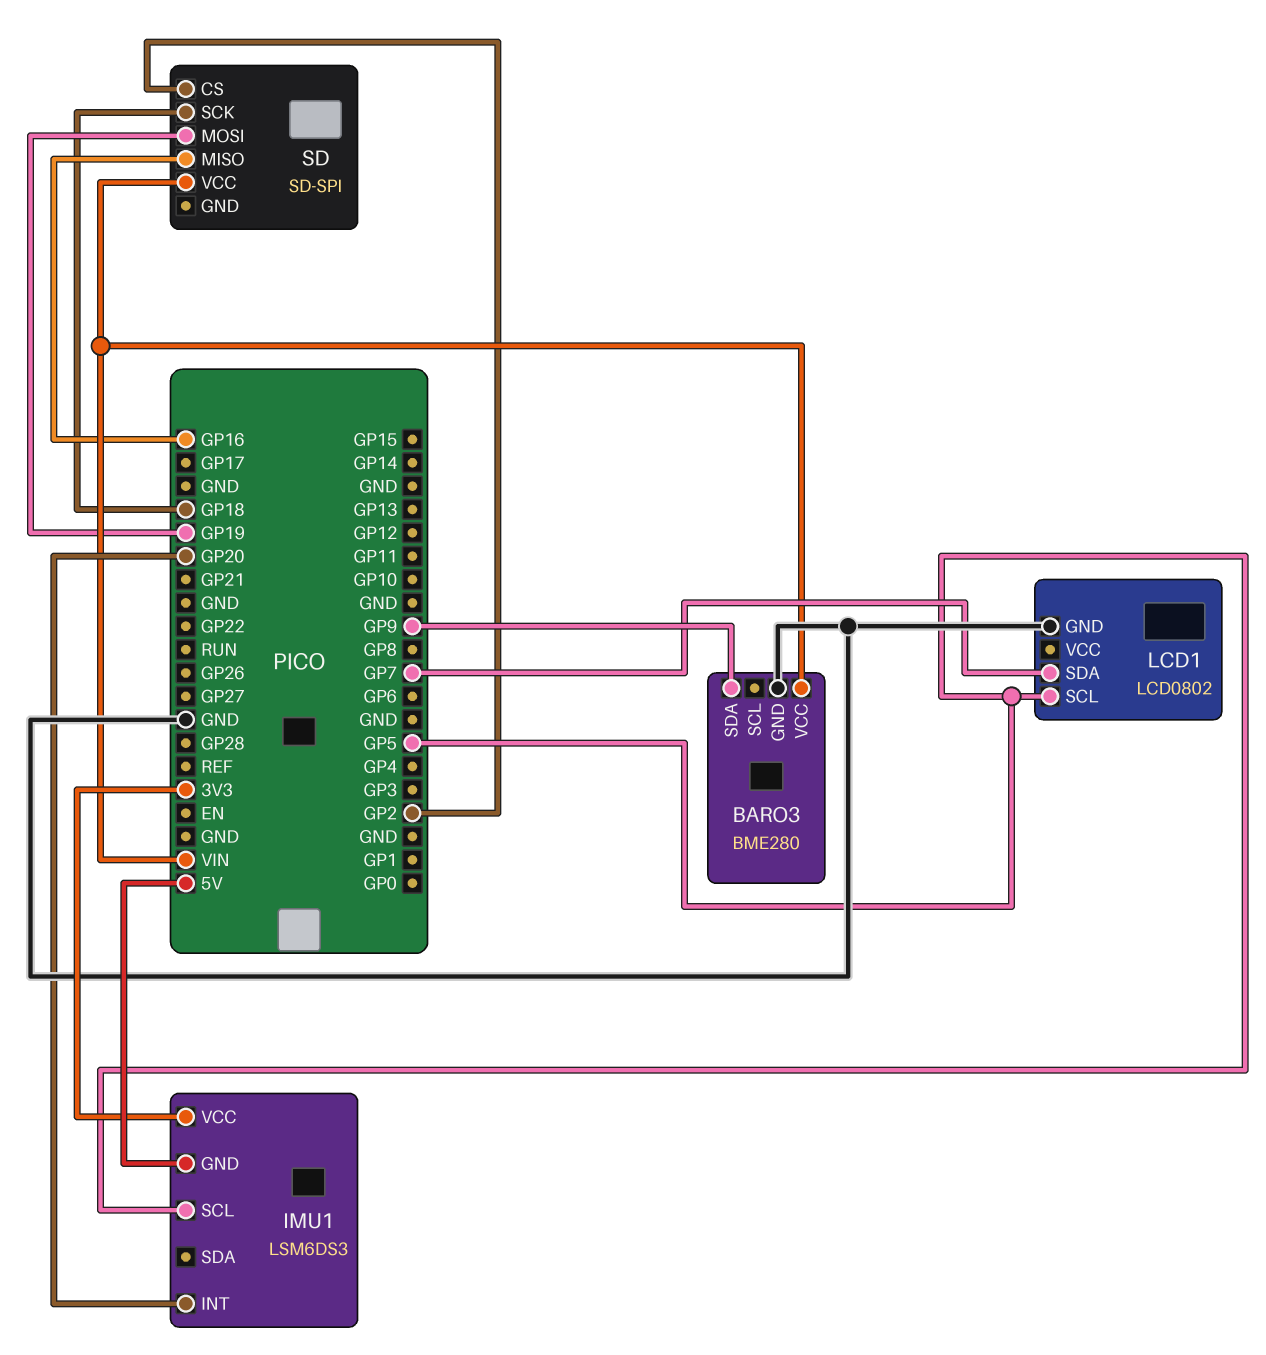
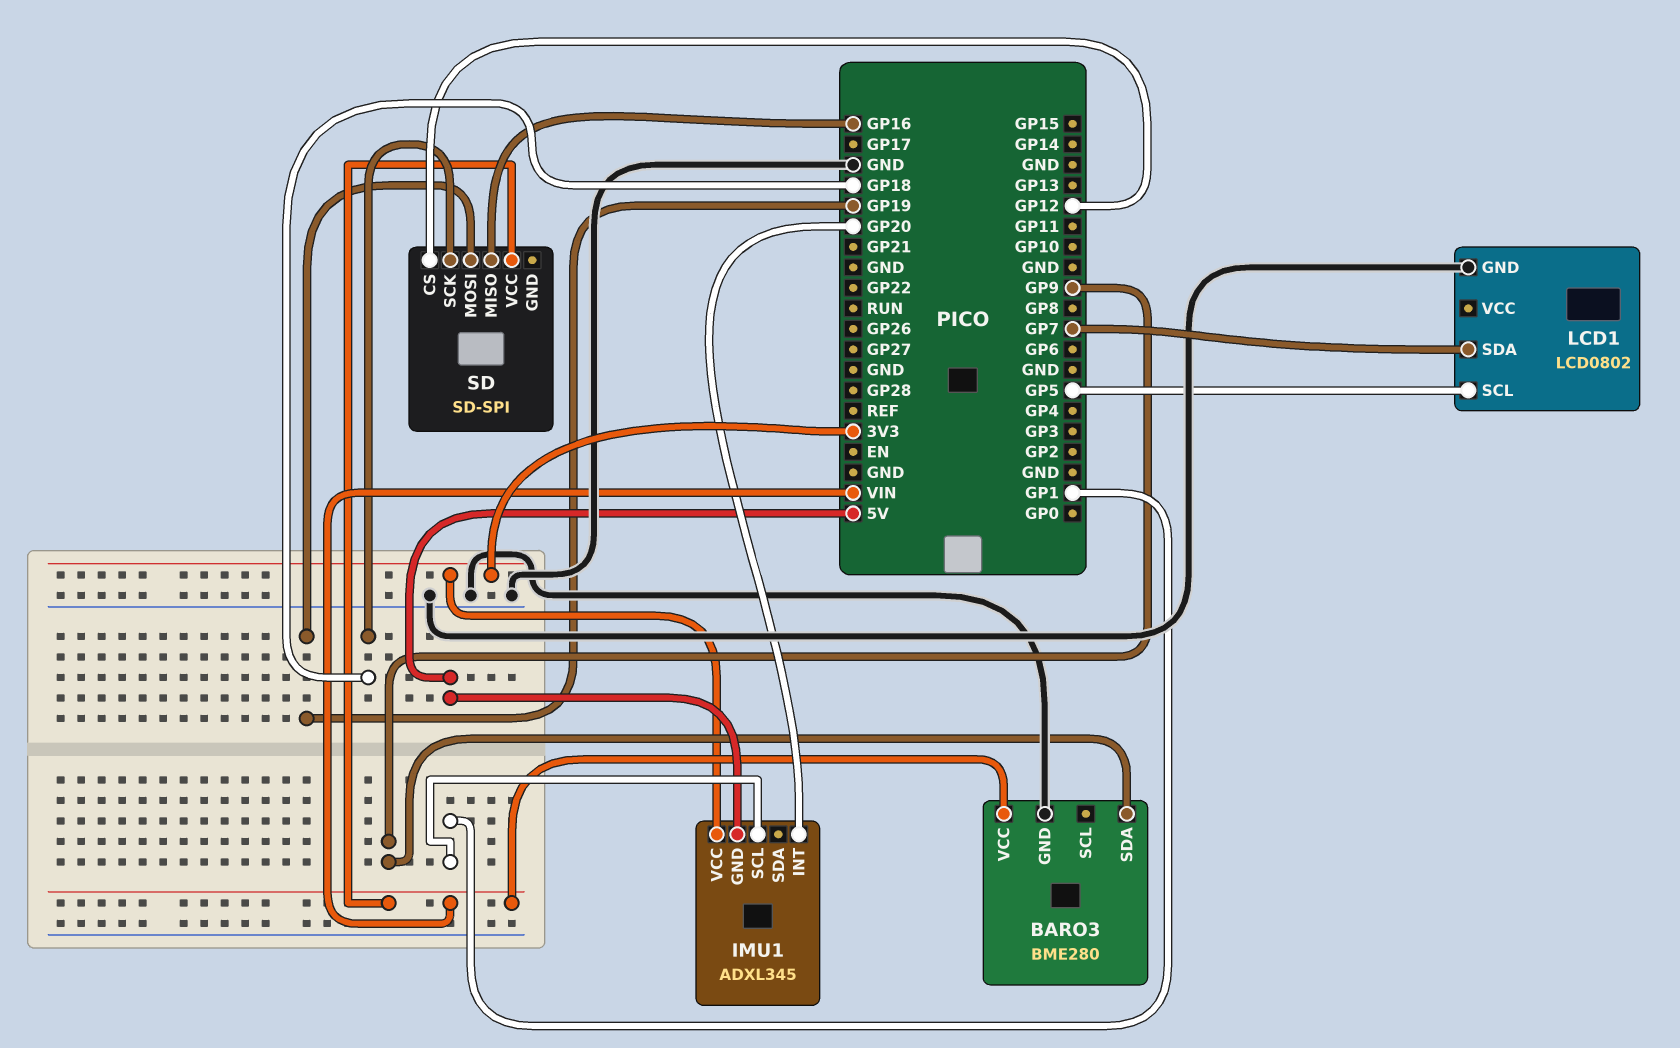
IMU1: LSM6DS3 -> ADXL345
IMU1 pin SCL: GP5 -> GP1
SD pin CS: GP2 -> GP12

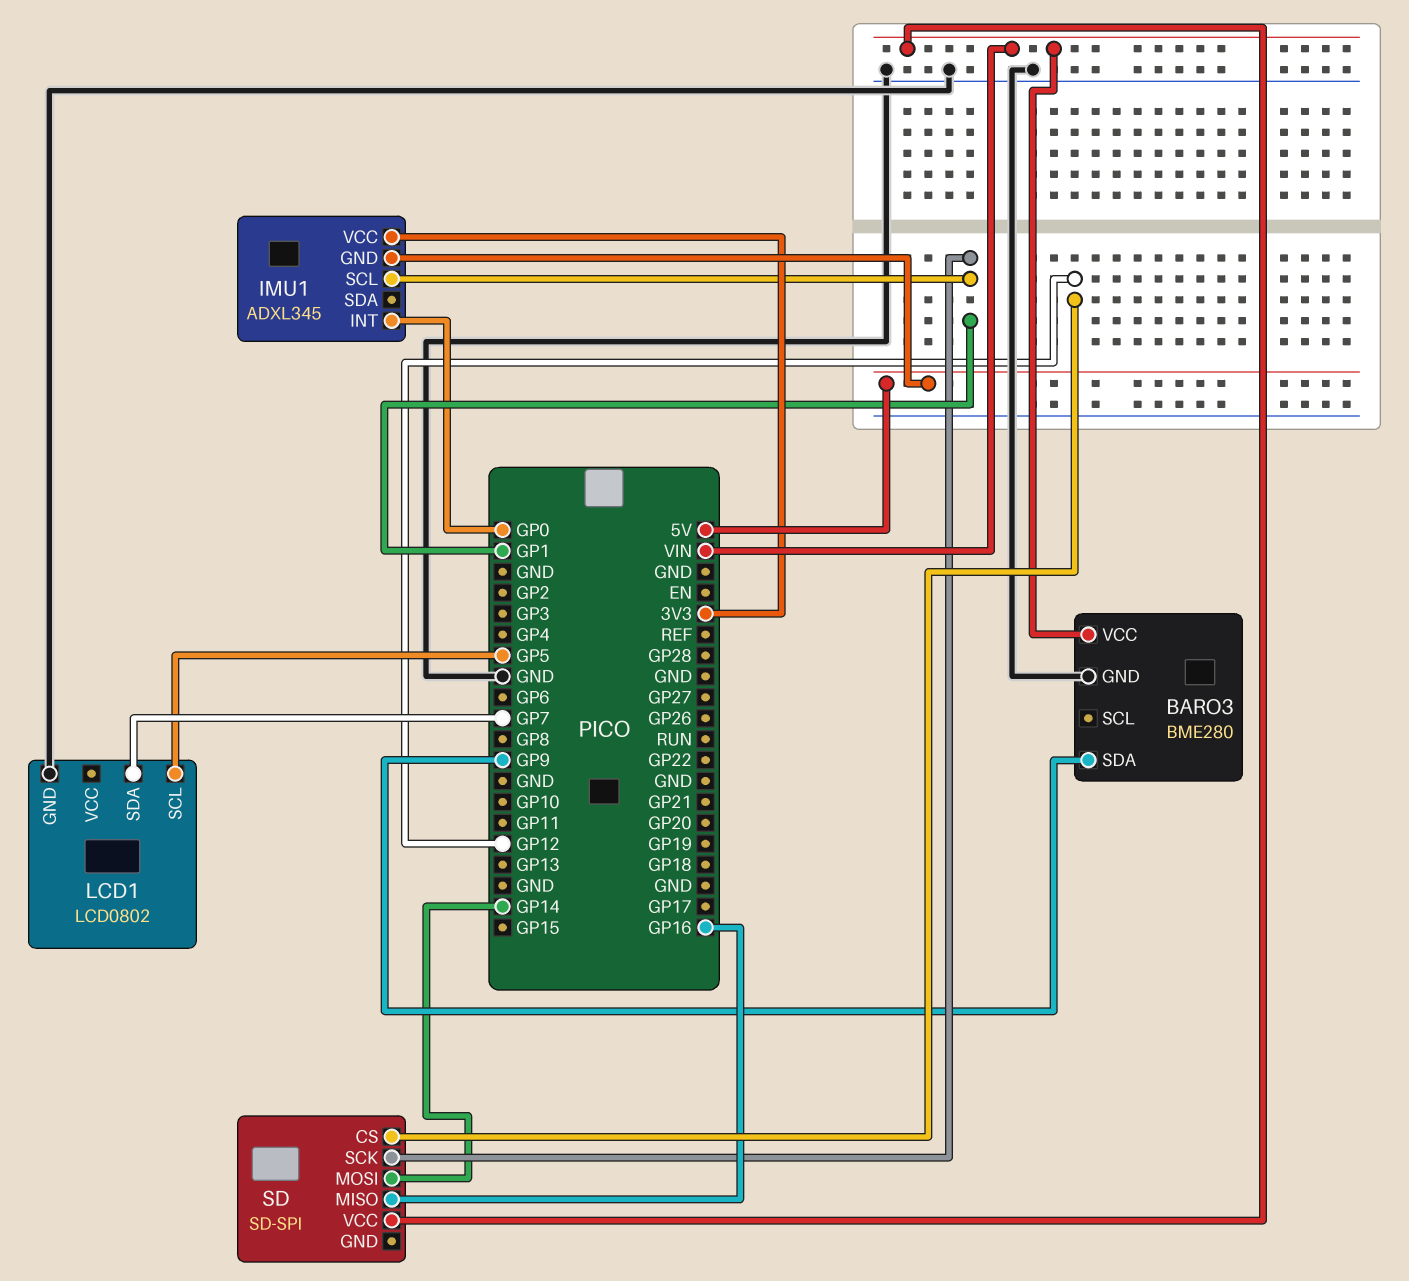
IMU1 pin INT: GP20 -> GP0
SD pin MOSI: GP19 -> GP14
SD pin SCK: GP18 -> GP1

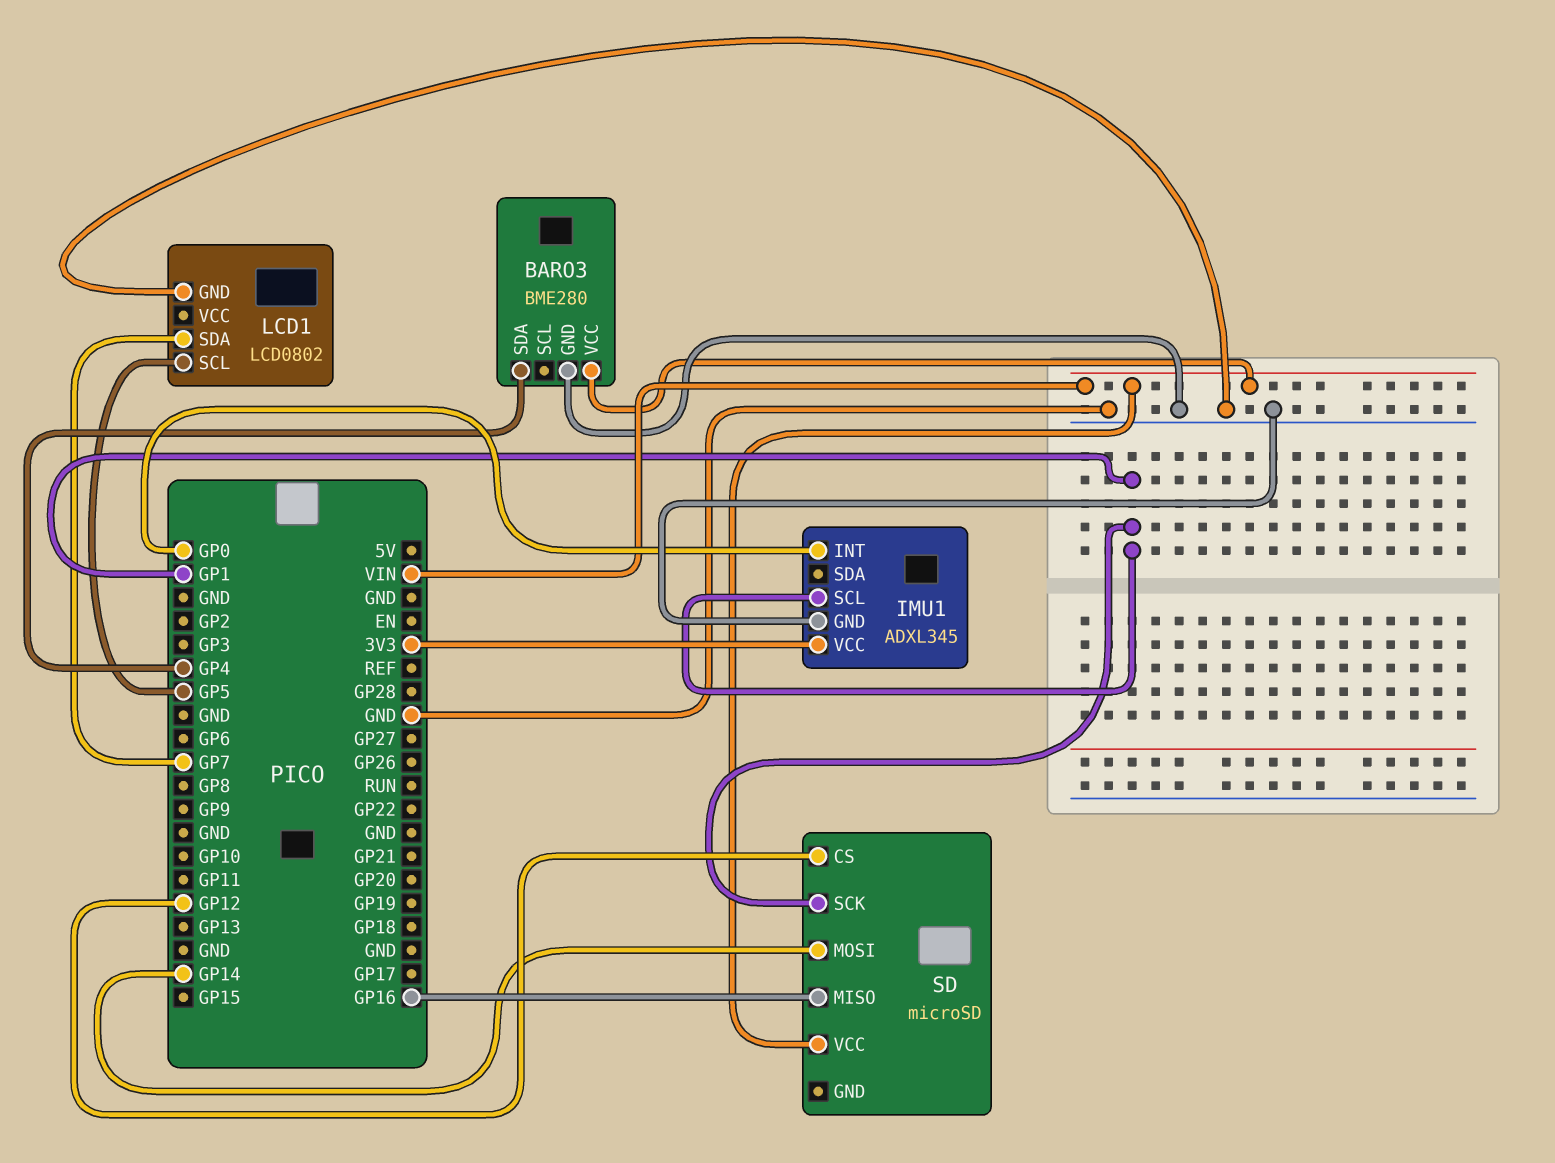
BARO3 pin SDA: GP9 -> GP4
IMU1 pin GND: 5V -> GND
SD: SD-SPI -> microSD

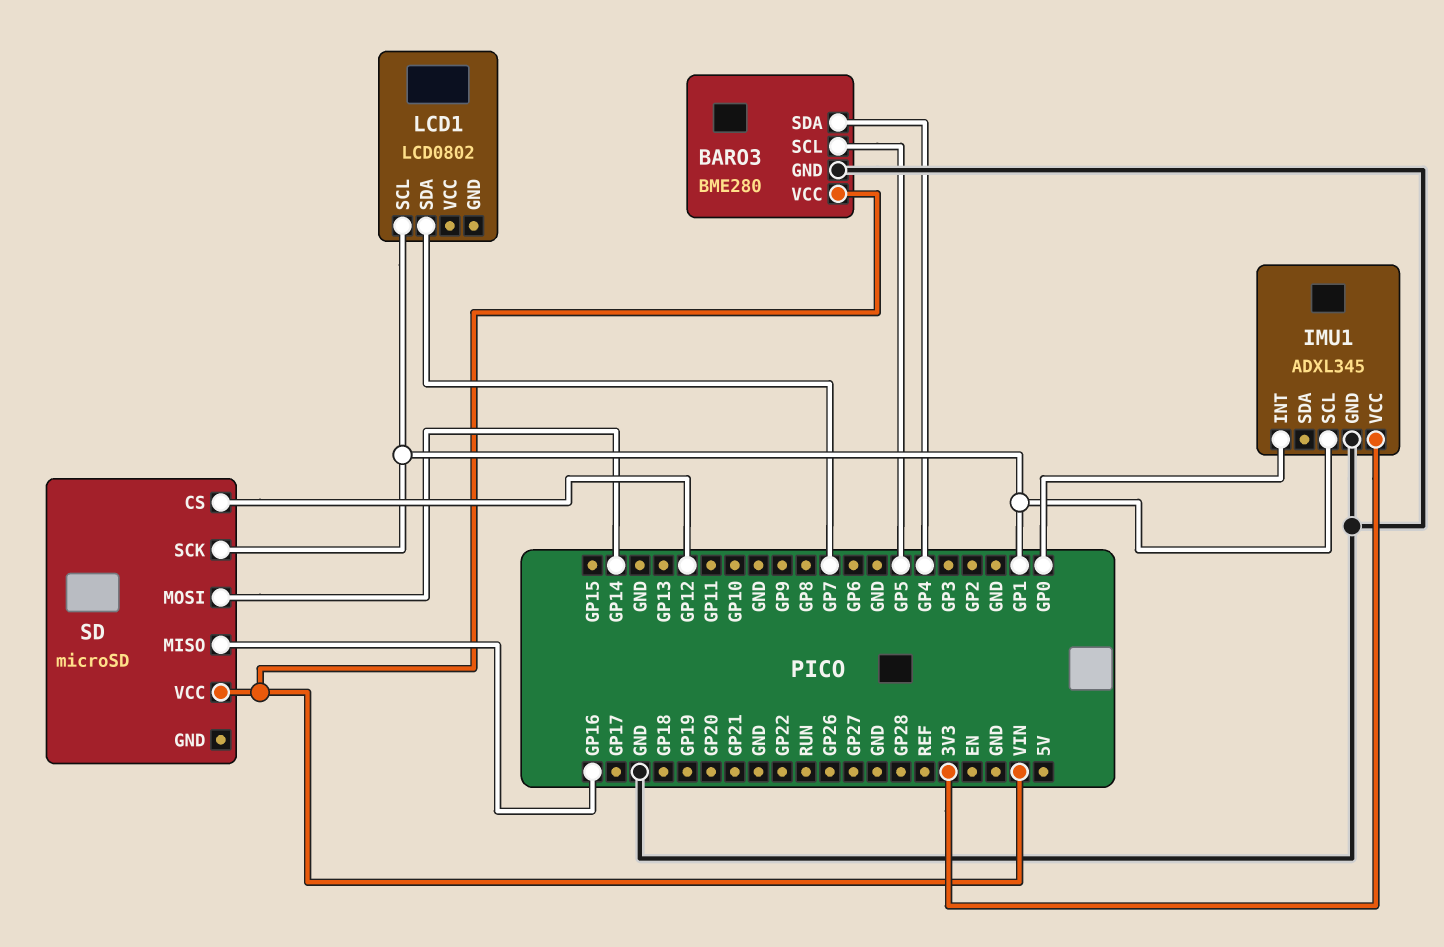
BARO3 pin SCL: none -> GP5
LCD1 pin GND: GND -> none
LCD1 pin SCL: GP5 -> GP1

